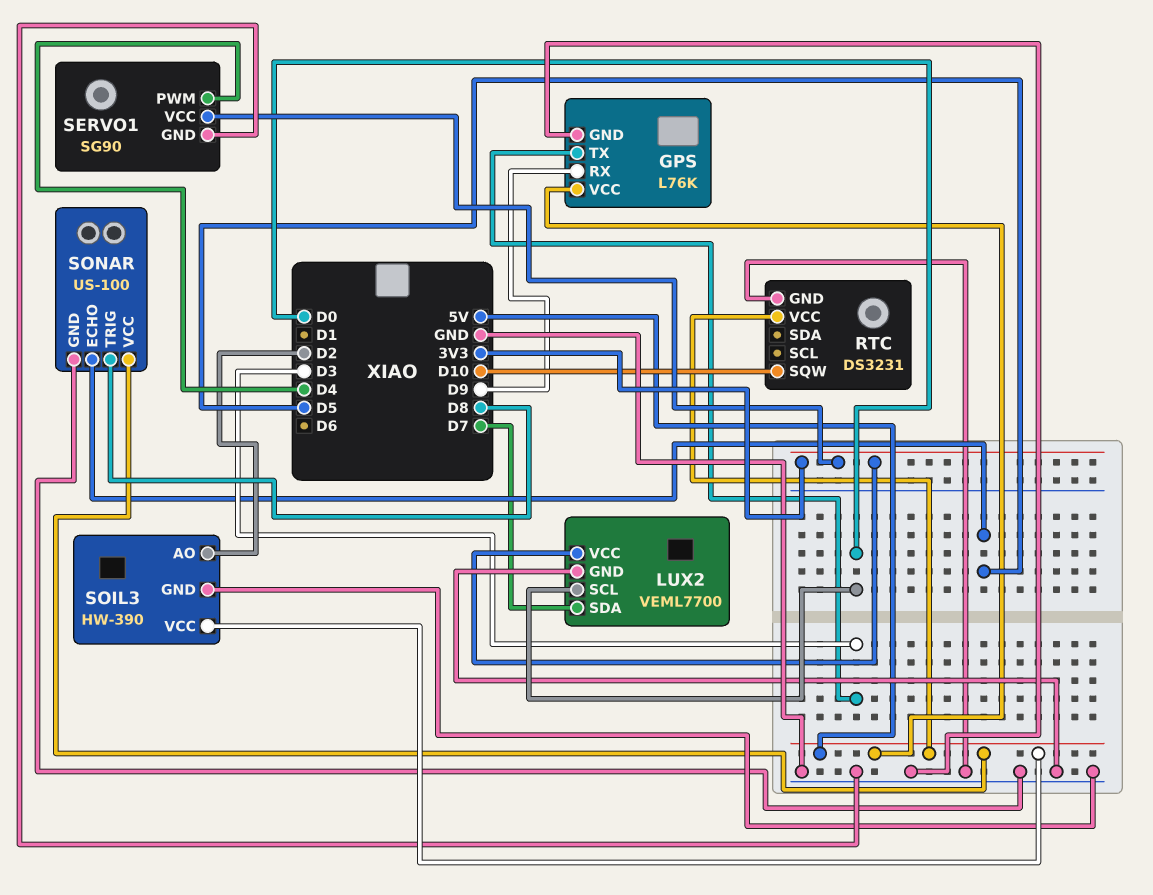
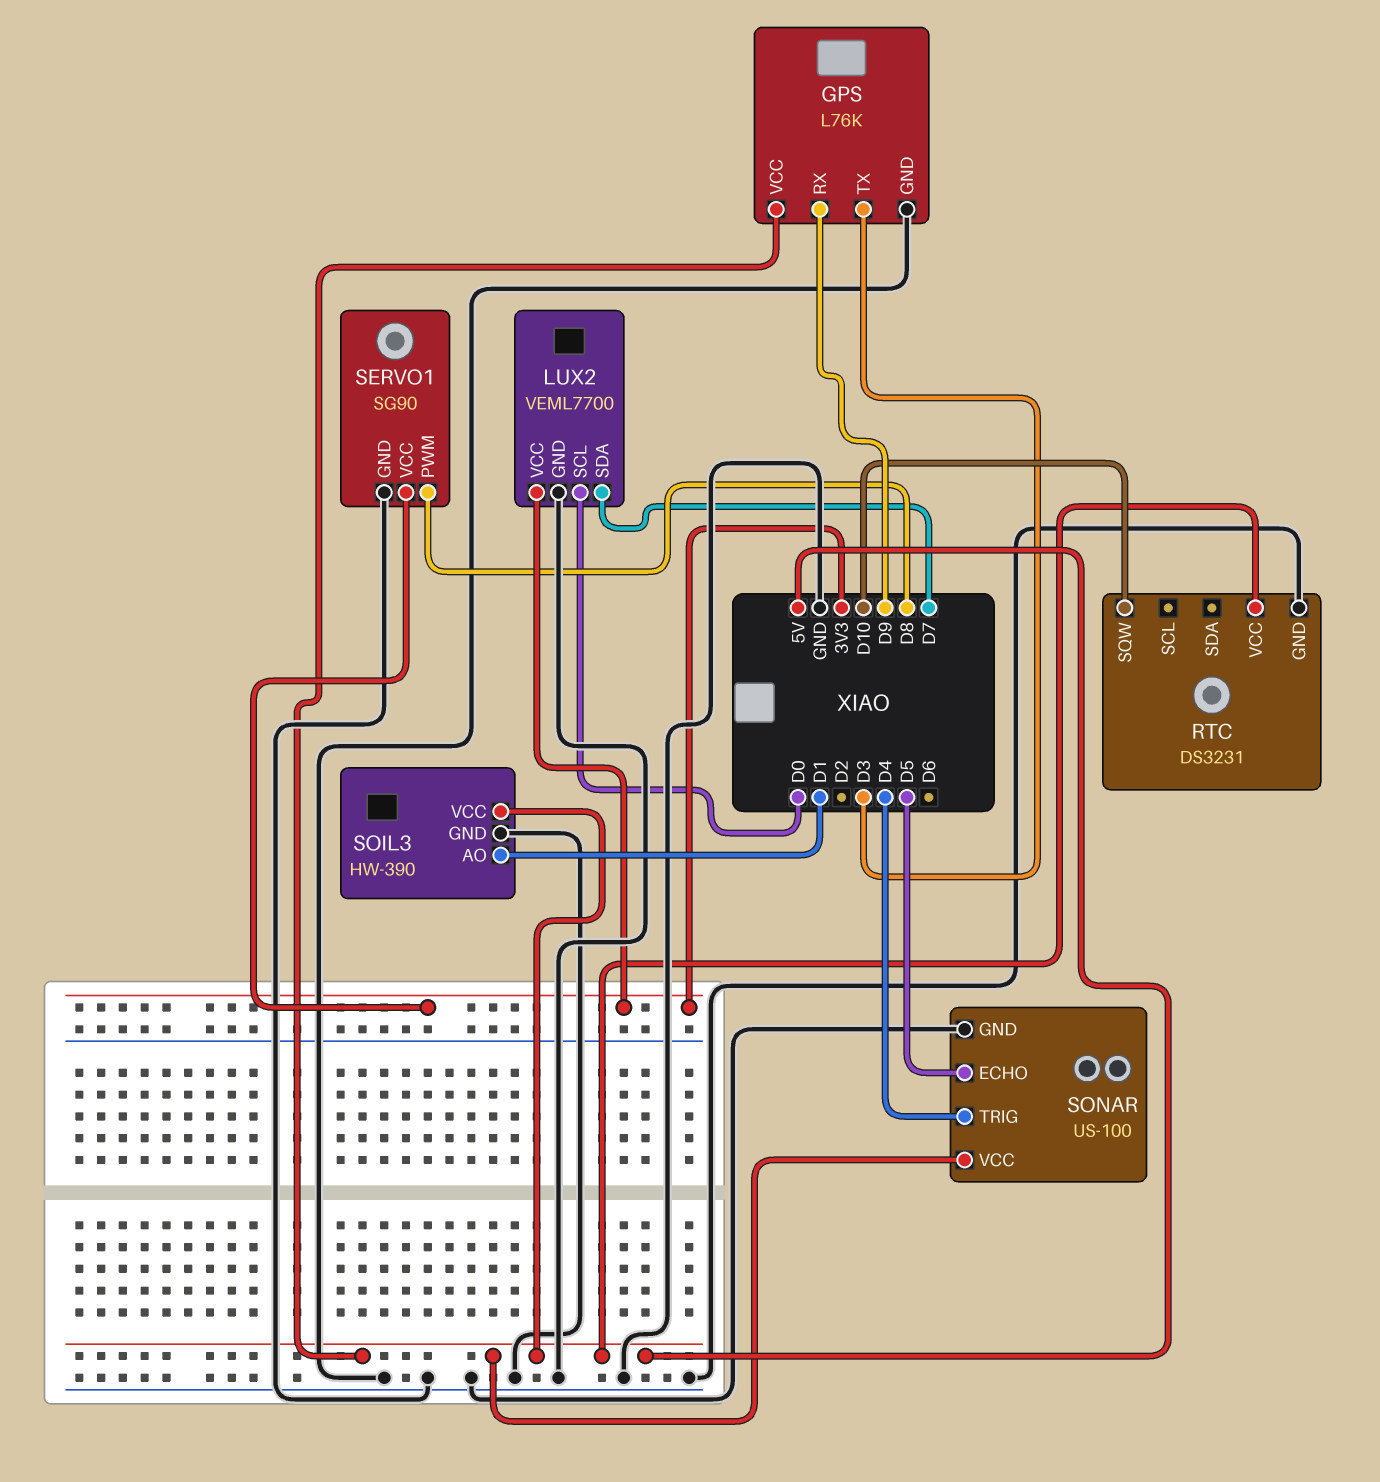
SERVO1 pin PWM: D4 -> D8
SOIL3 pin AO: D2 -> D1
SONAR pin TRIG: D8 -> D4

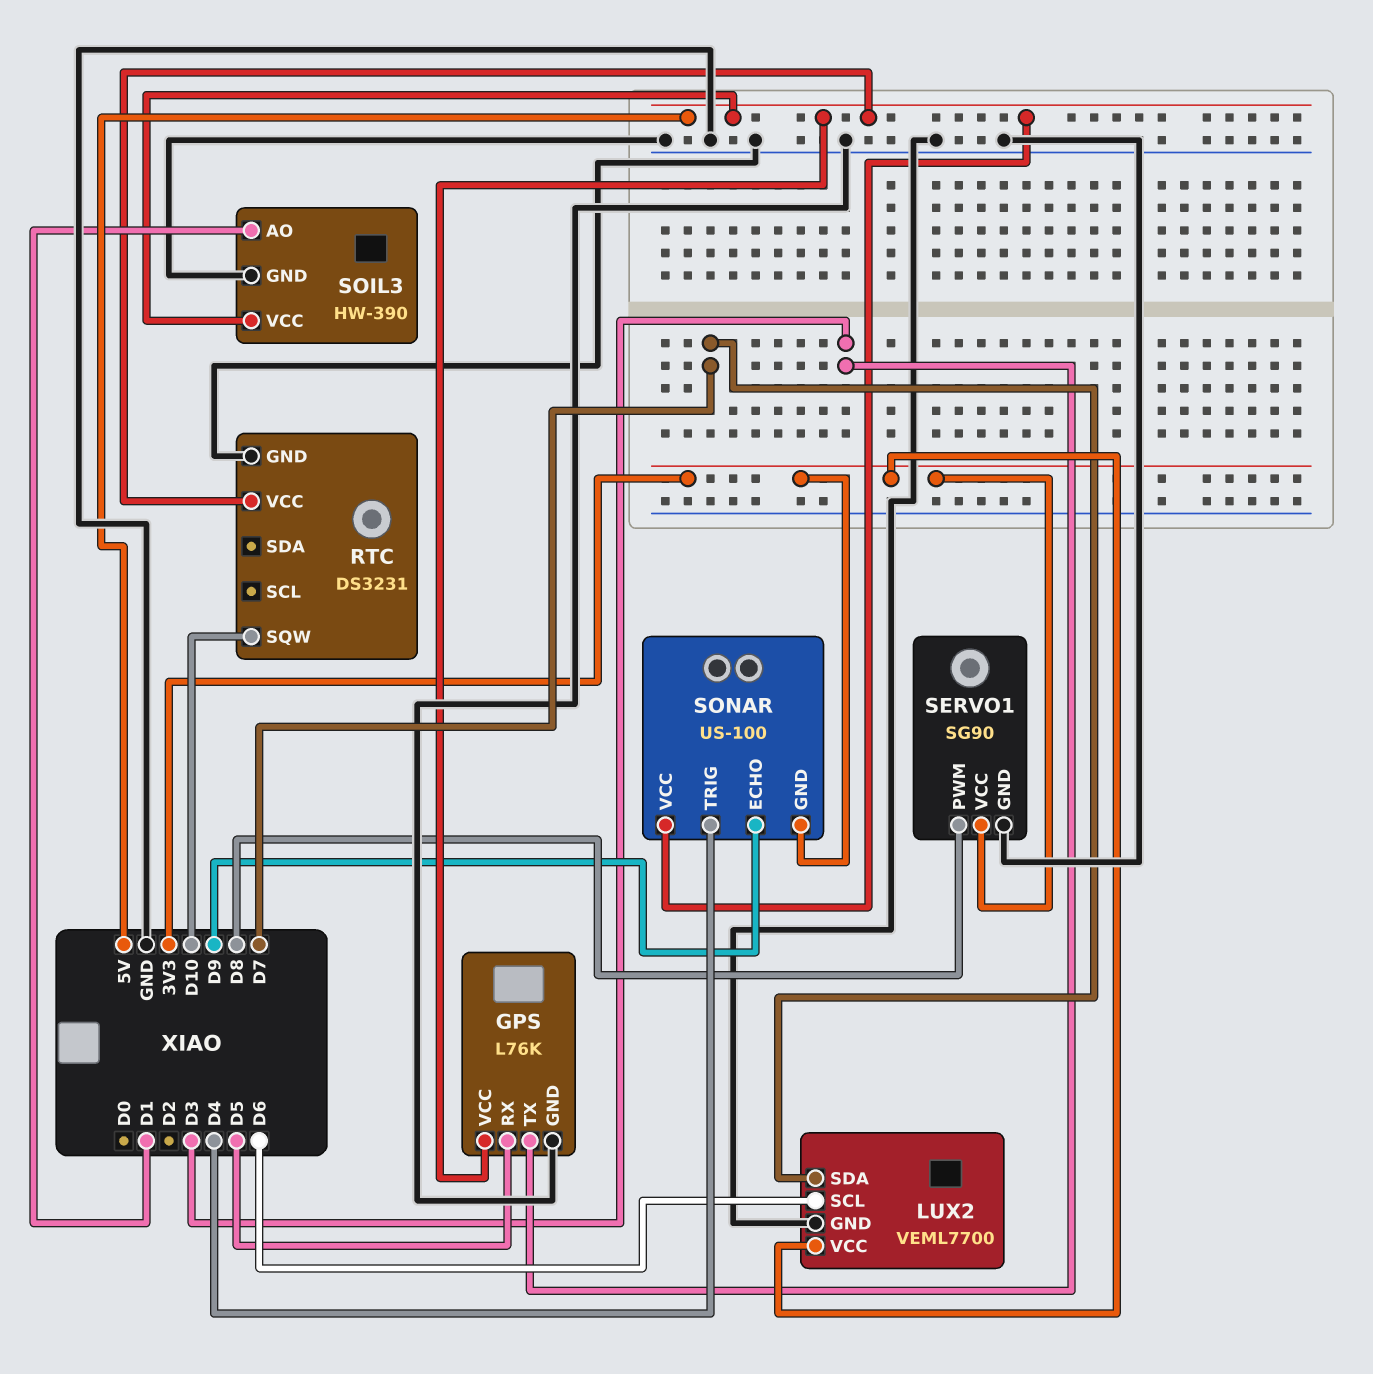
GPS pin RX: D9 -> D5
LUX2 pin SCL: D0 -> D6
SONAR pin ECHO: D5 -> D9
SONAR pin GND: GND -> 3V3

